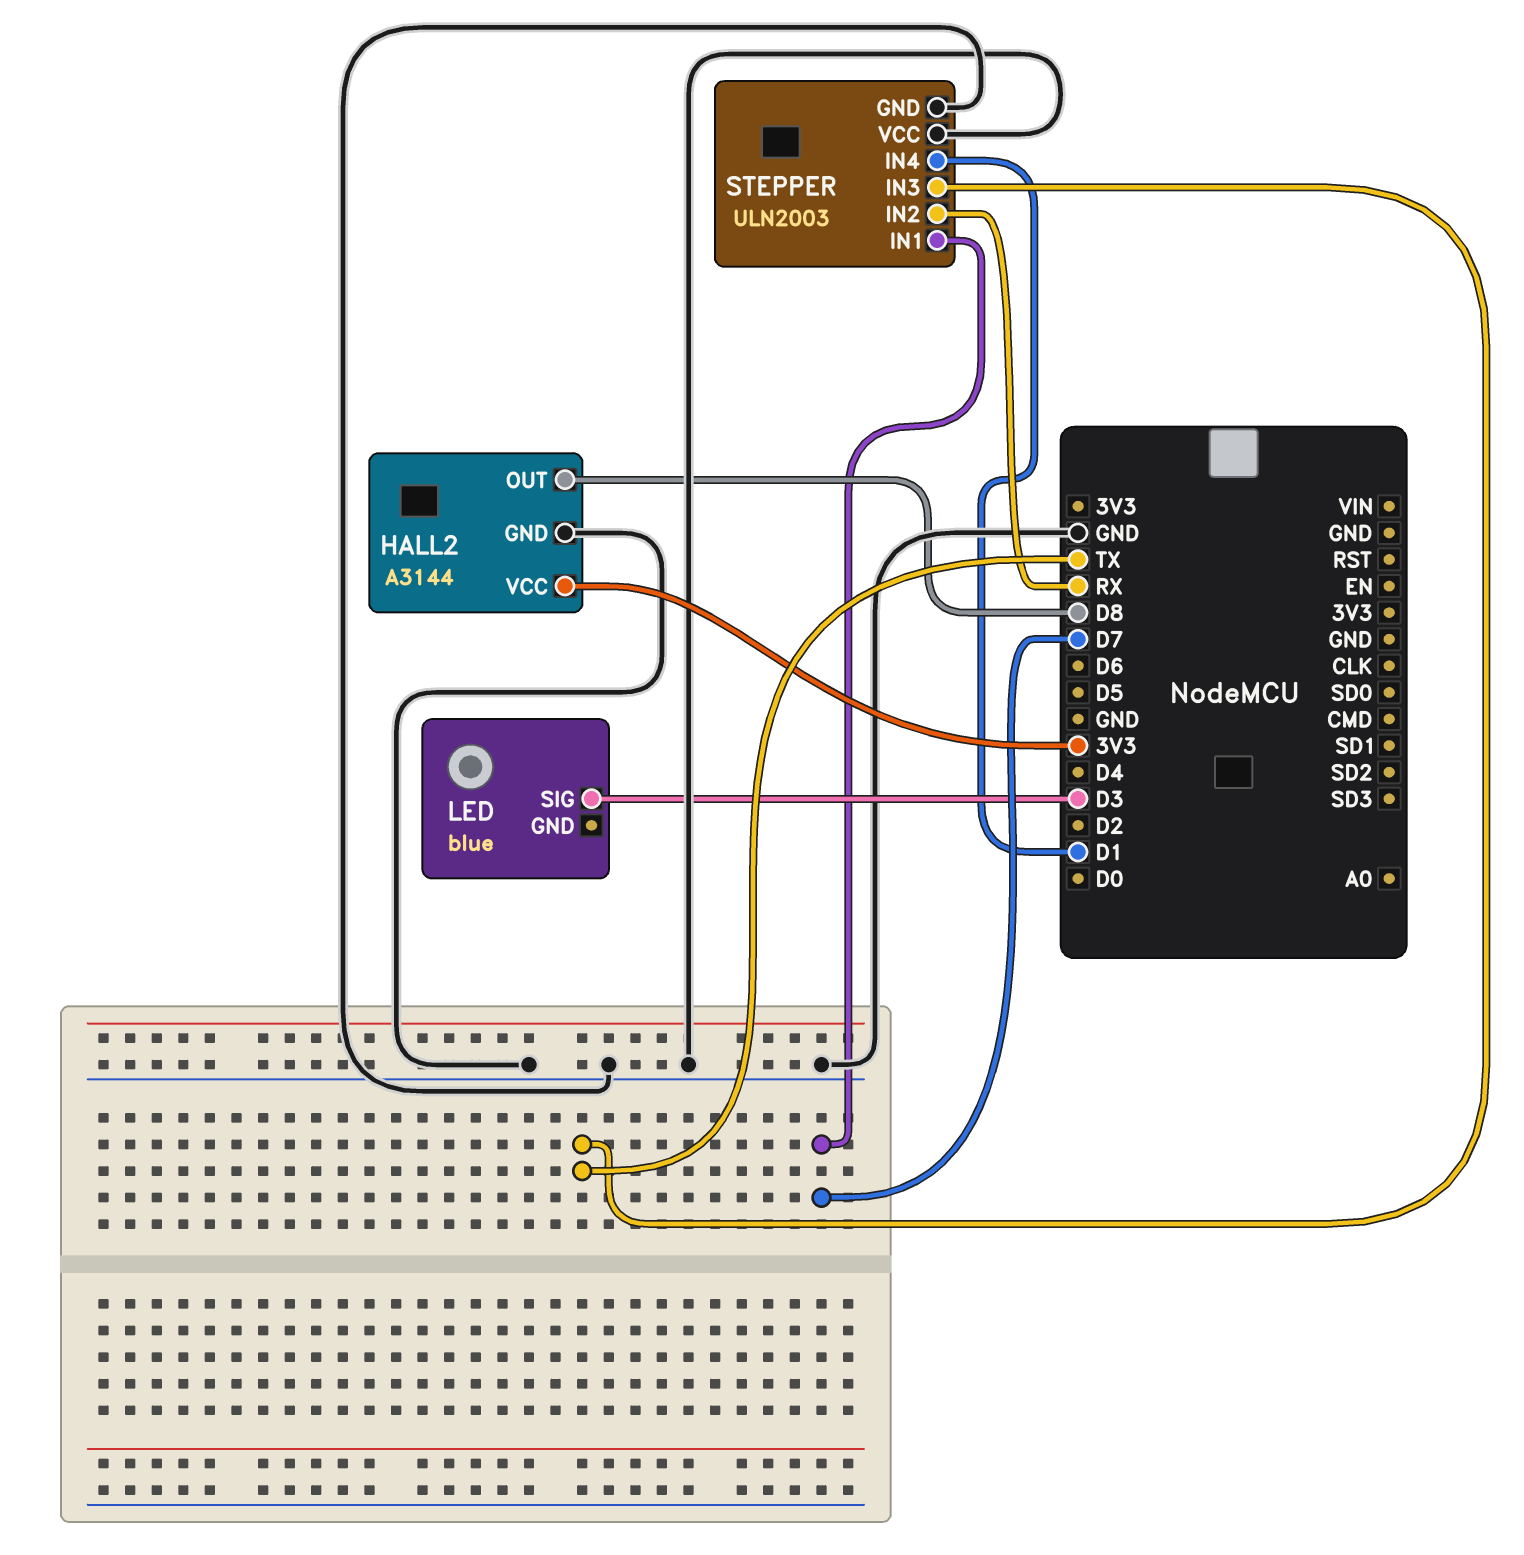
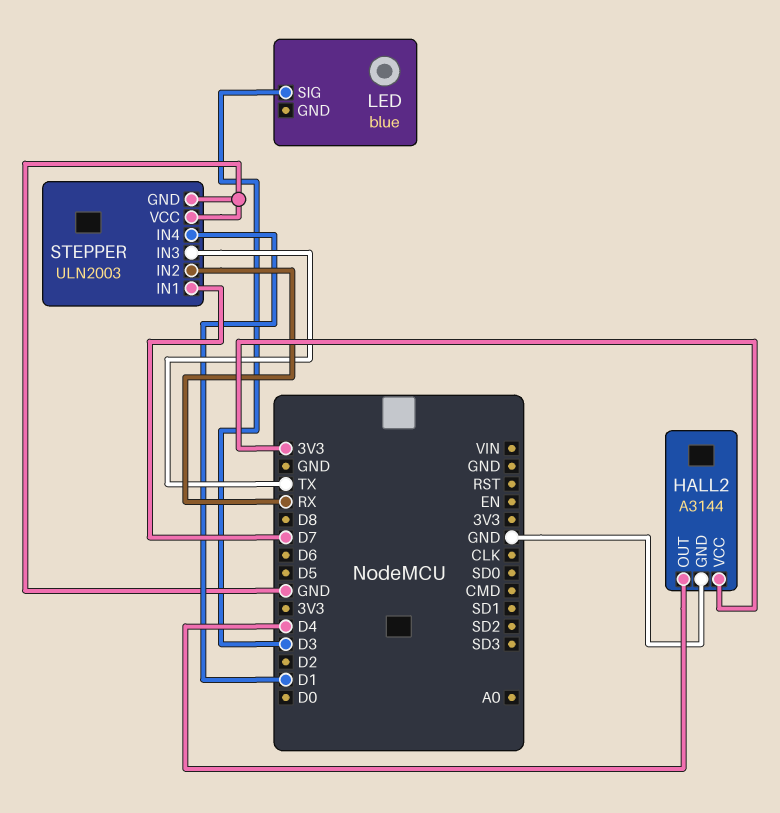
HALL2 pin OUT: D8 -> D4

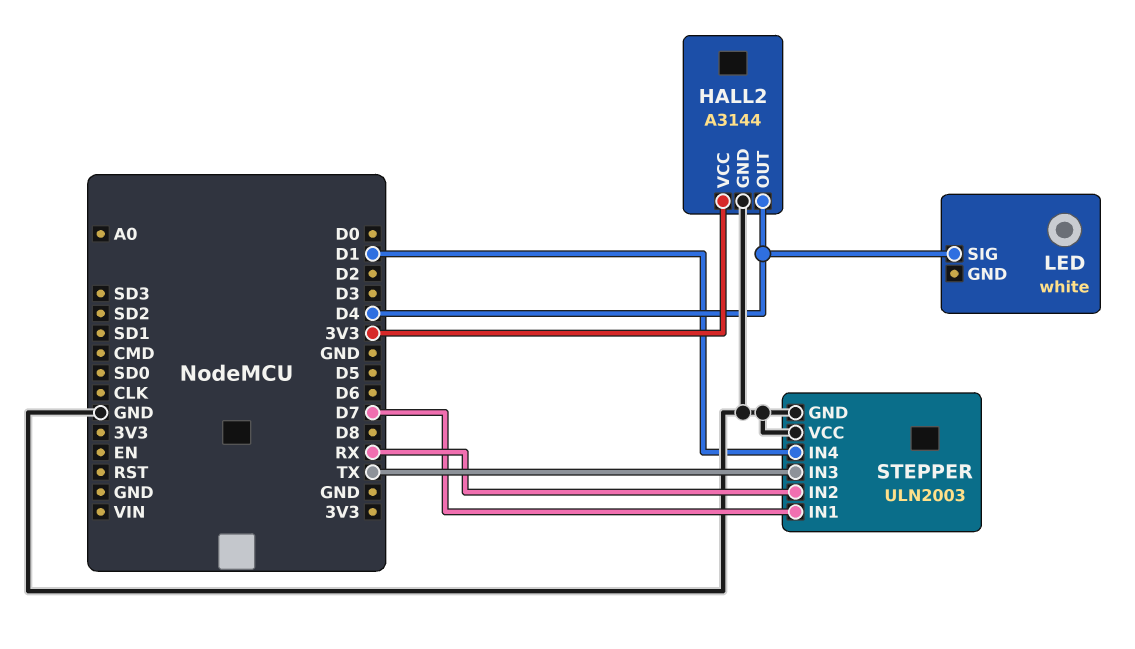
LED: blue -> white
LED pin SIG: D3 -> D4

